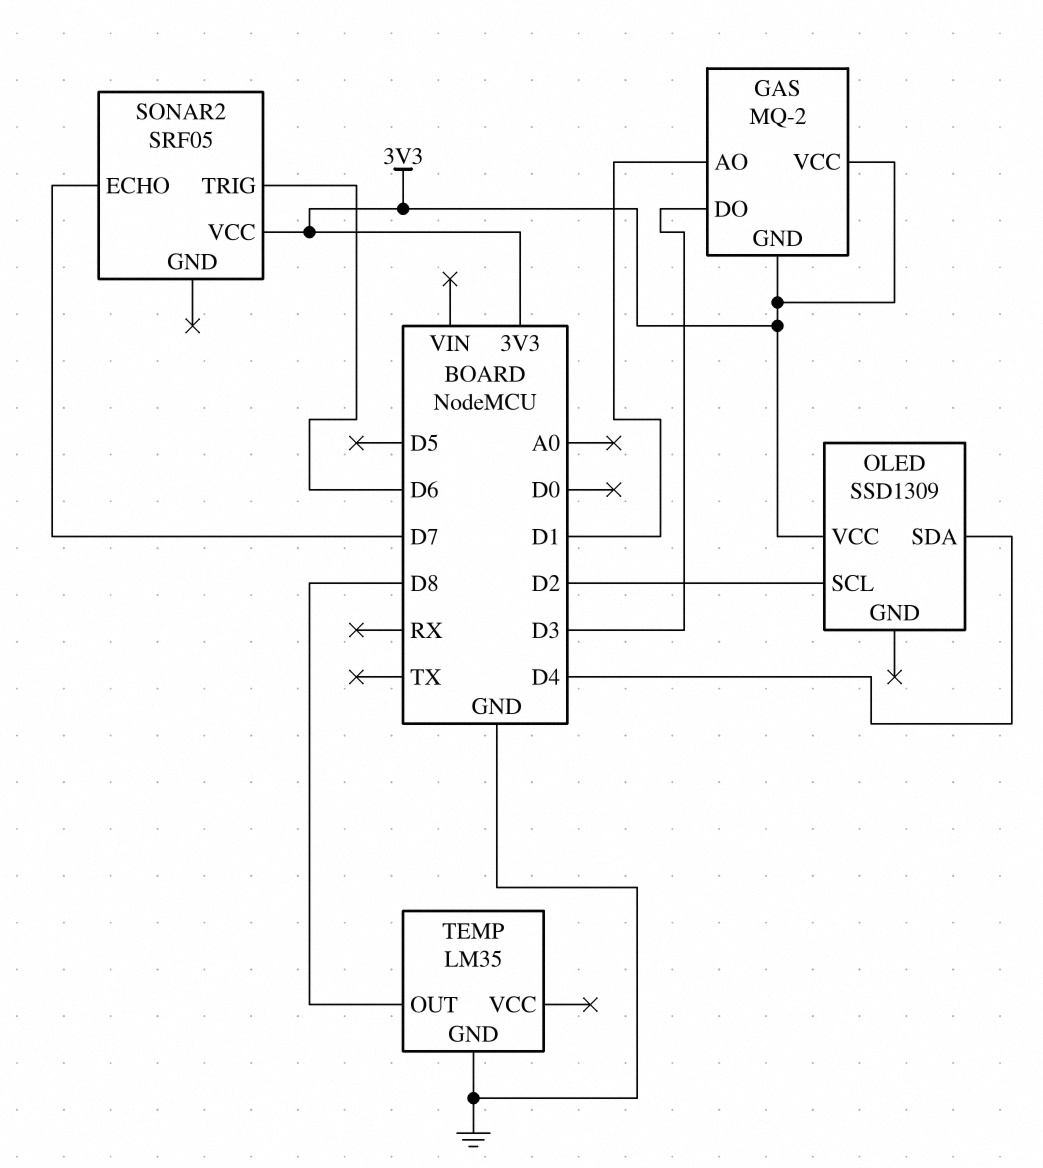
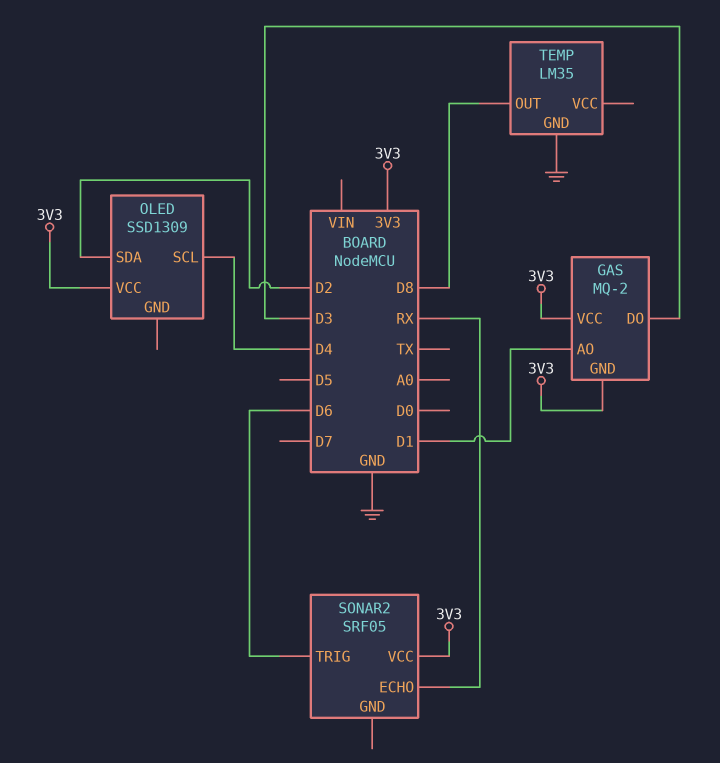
OLED pin SCL: D2 -> D4
OLED pin SDA: D4 -> D2
SONAR2 pin ECHO: D7 -> RX

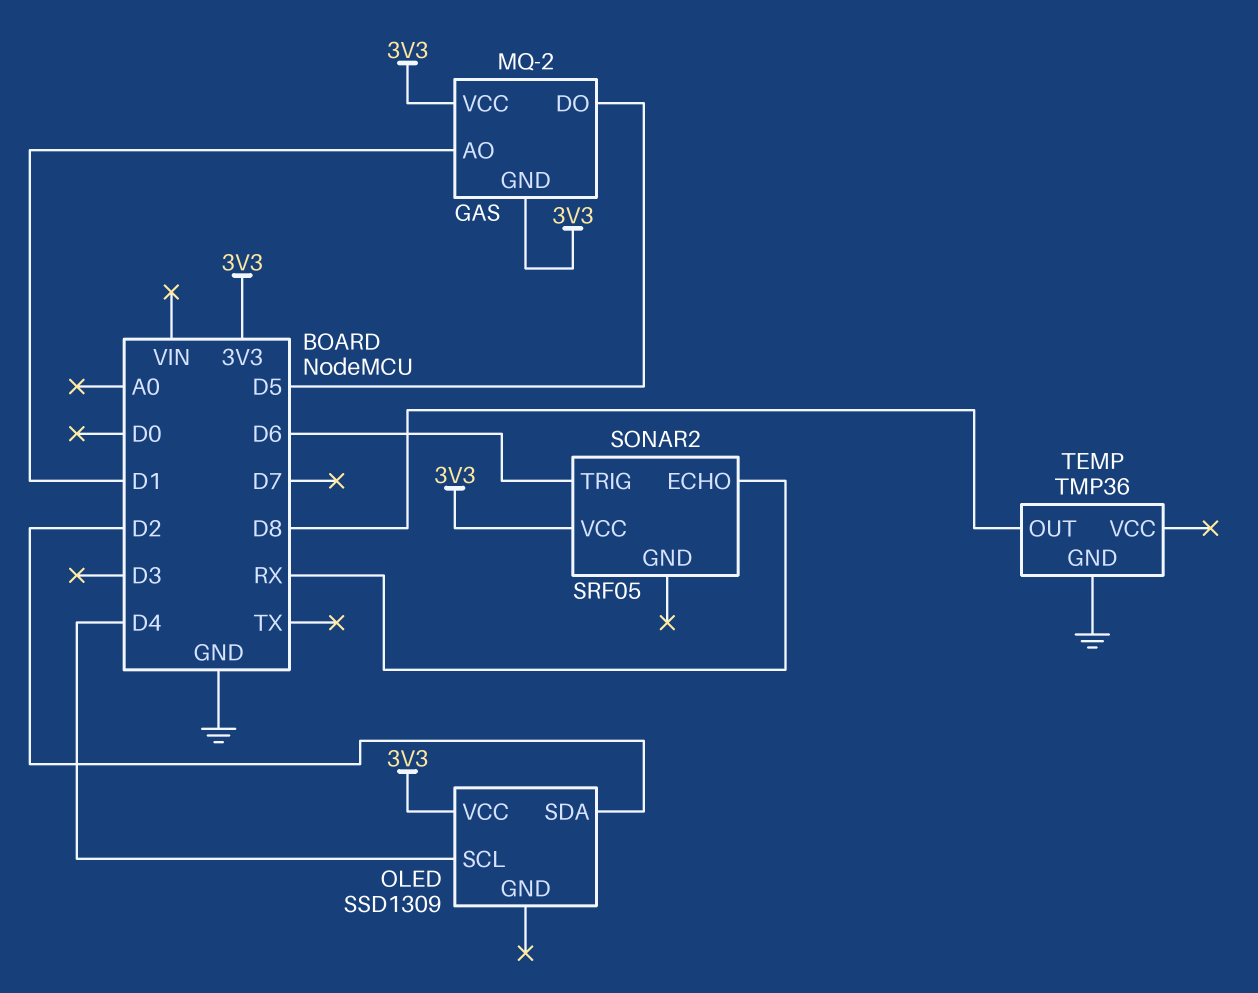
GAS pin DO: D3 -> D5
TEMP: LM35 -> TMP36

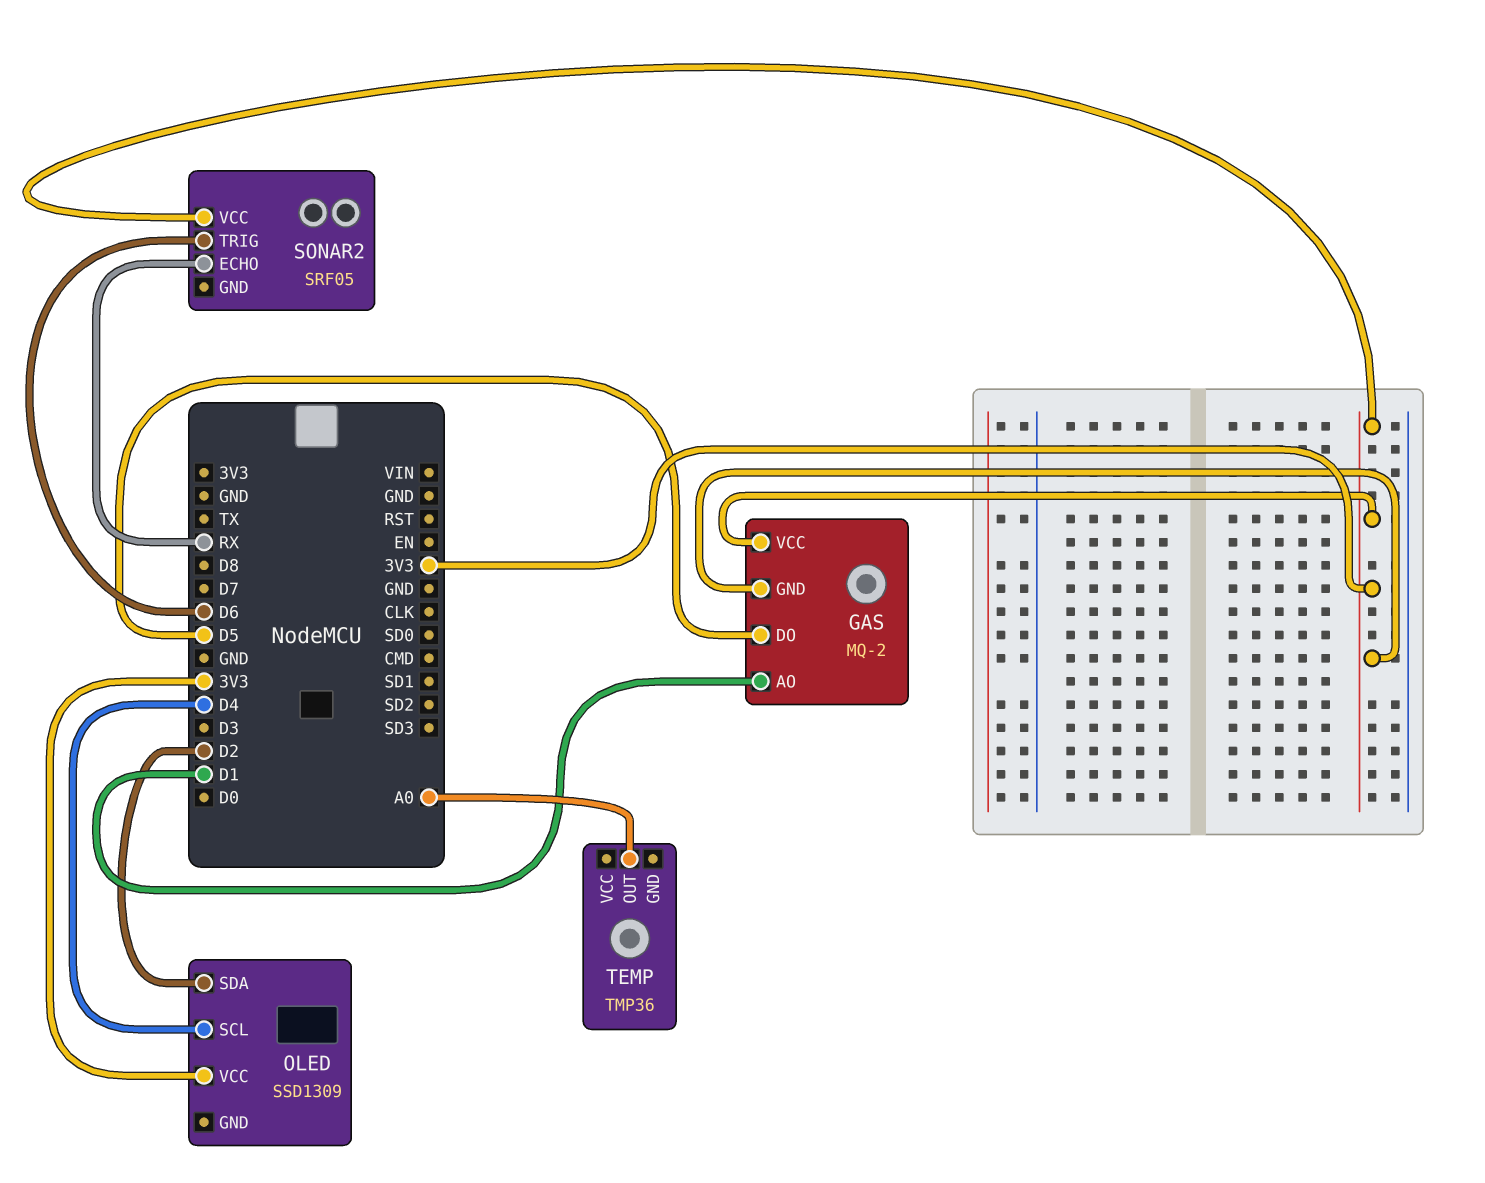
TEMP pin GND: GND -> none
TEMP pin OUT: D8 -> A0

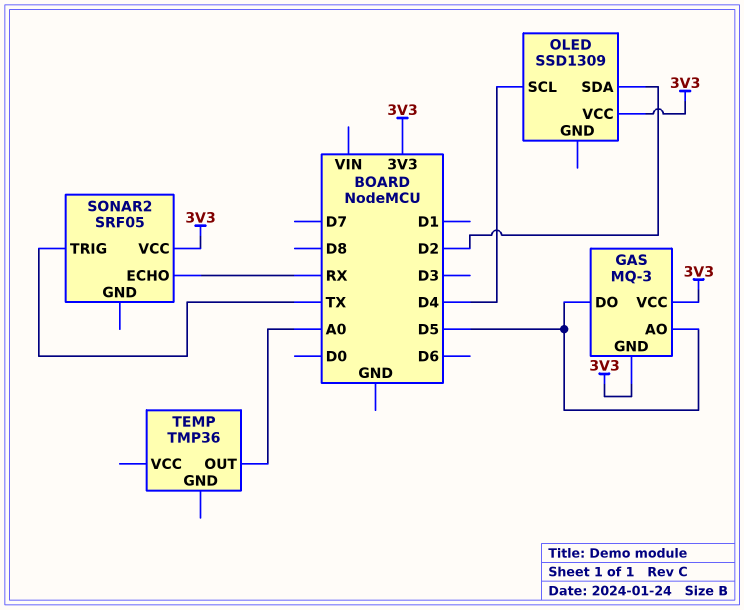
GAS: MQ-2 -> MQ-3
GAS pin AO: D1 -> D5
SONAR2 pin TRIG: D6 -> TX

